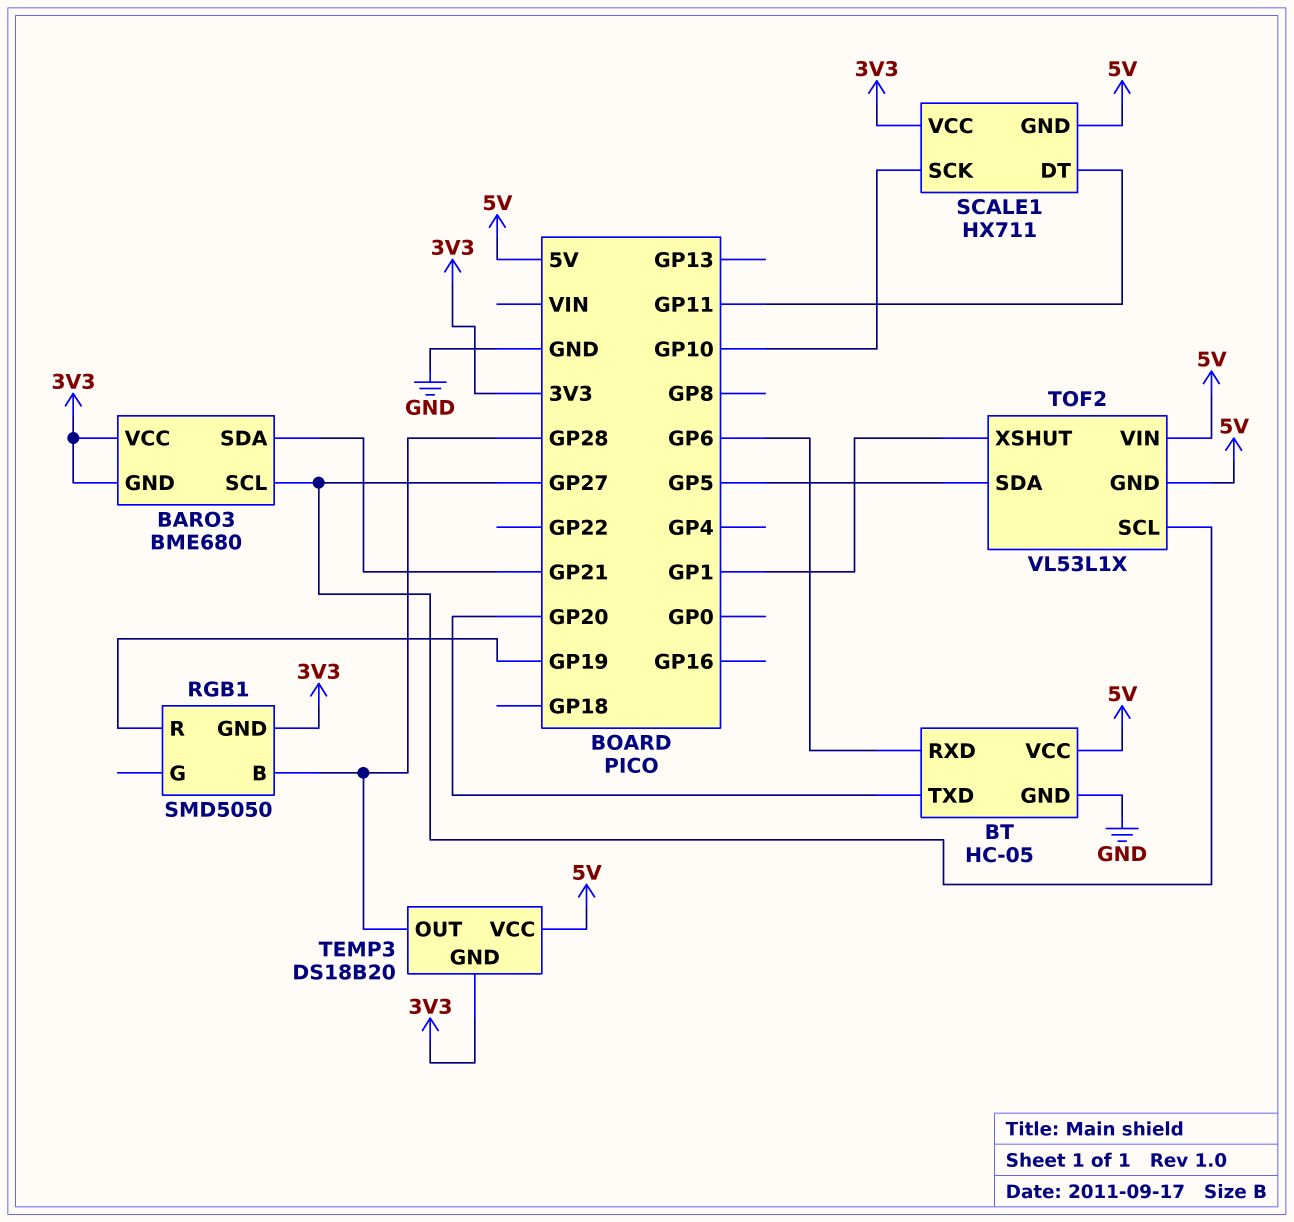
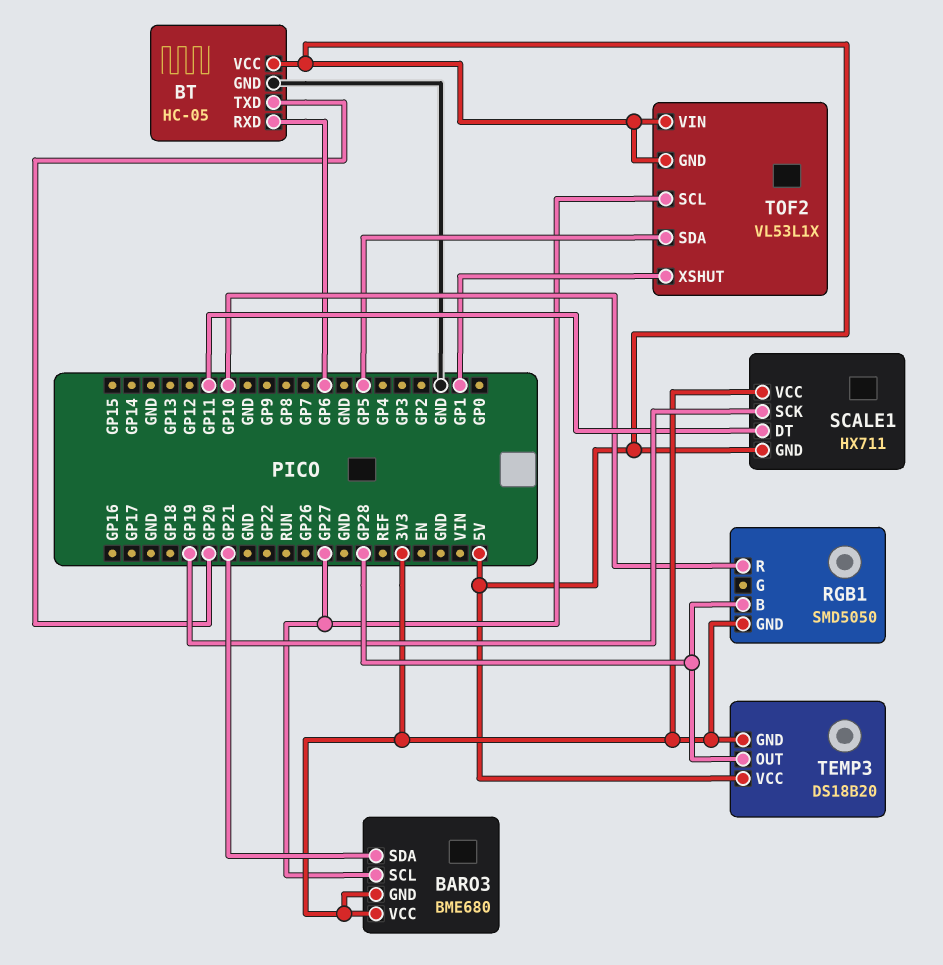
RGB1 pin R: GP19 -> GP10
SCALE1 pin SCK: GP10 -> GP19

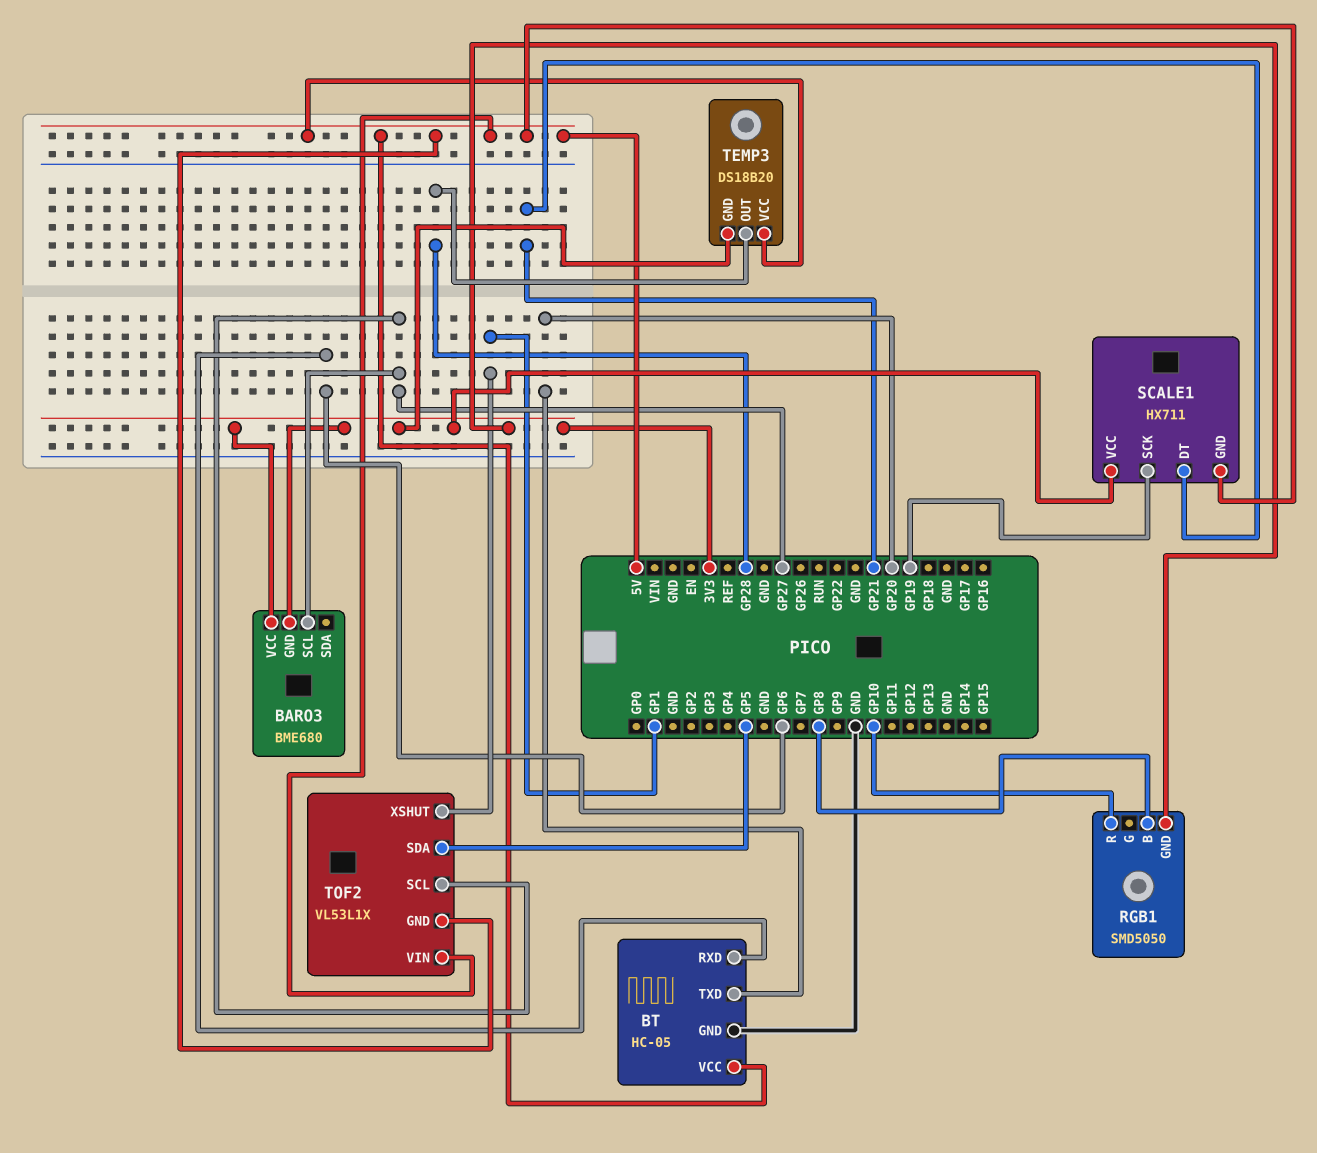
BARO3 pin SDA: GP21 -> none
RGB1 pin B: GP28 -> GP8
SCALE1 pin DT: GP11 -> GP21

